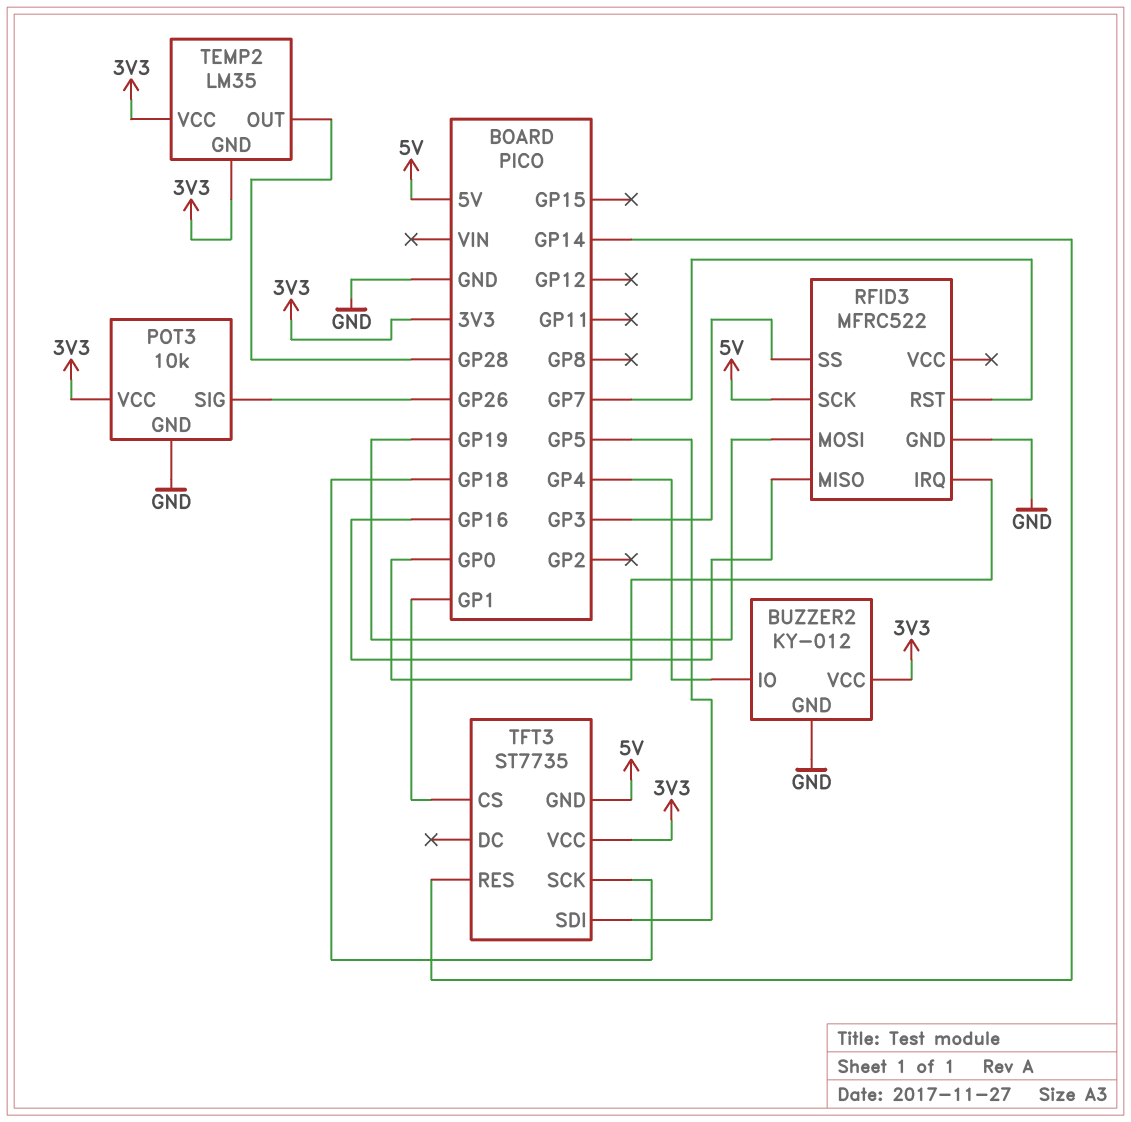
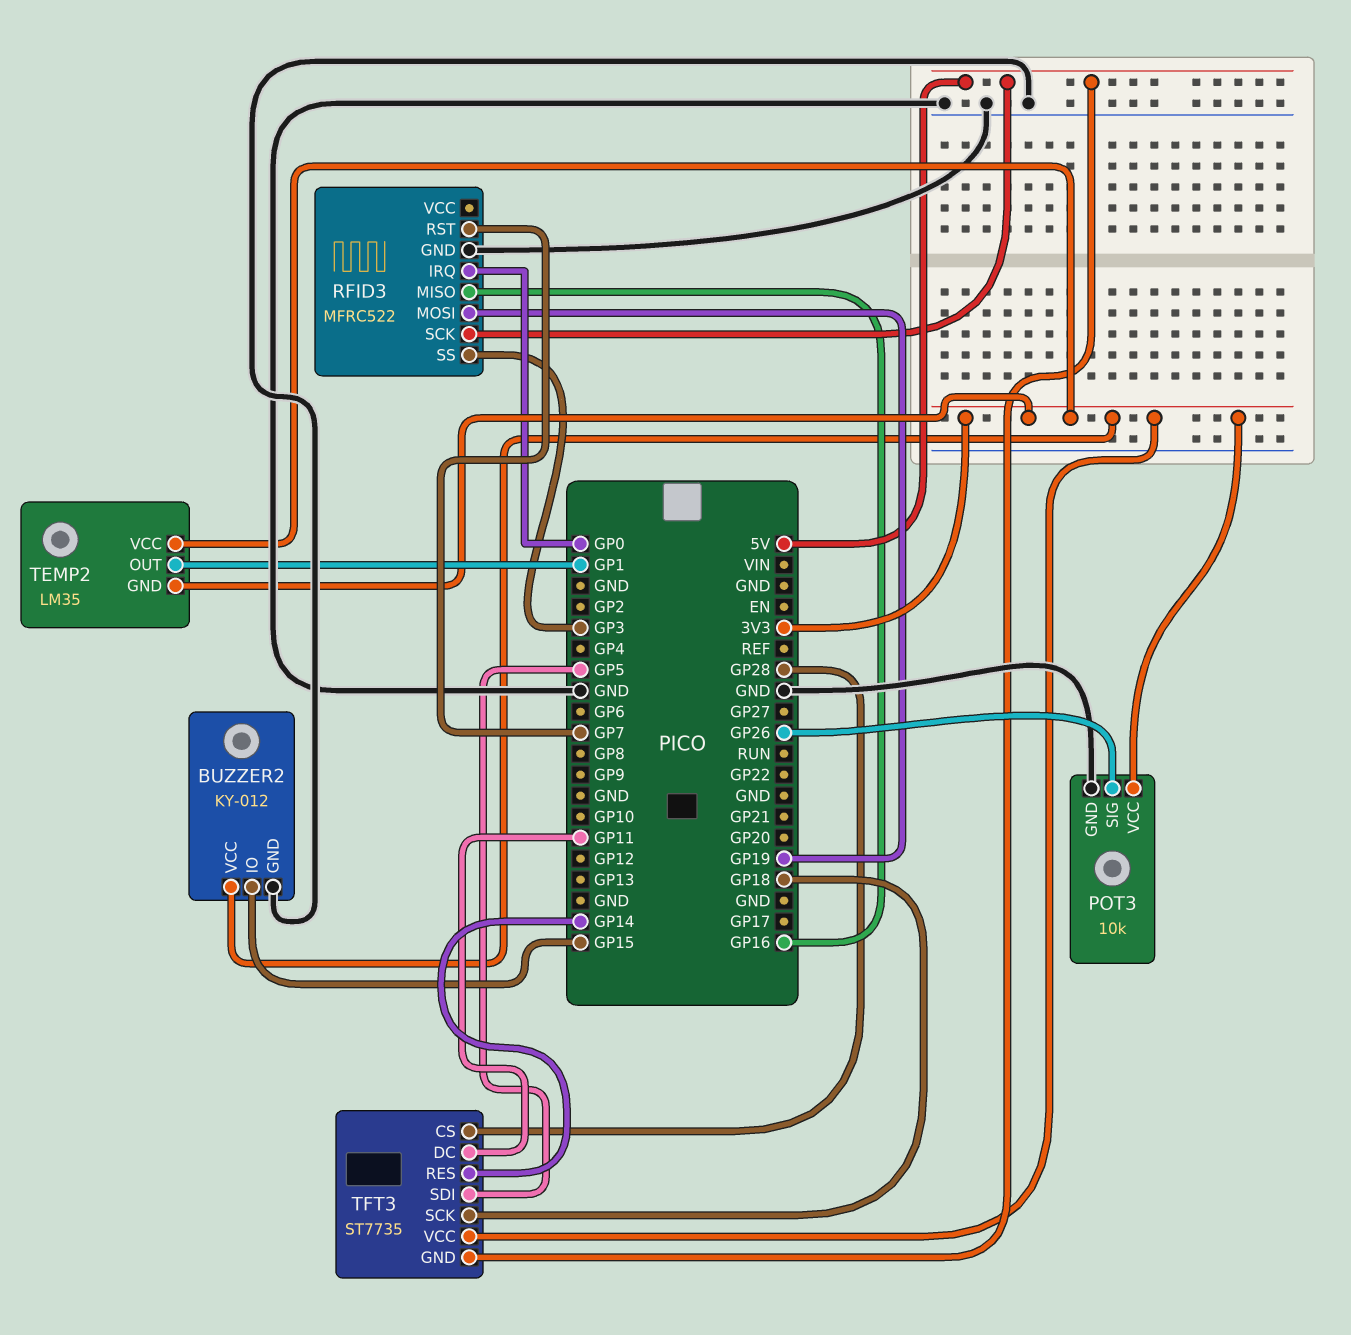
BUZZER2 pin IO: GP4 -> GP15
TEMP2 pin OUT: GP28 -> GP1
TFT3 pin CS: GP1 -> GP28
TFT3 pin DC: none -> GP11

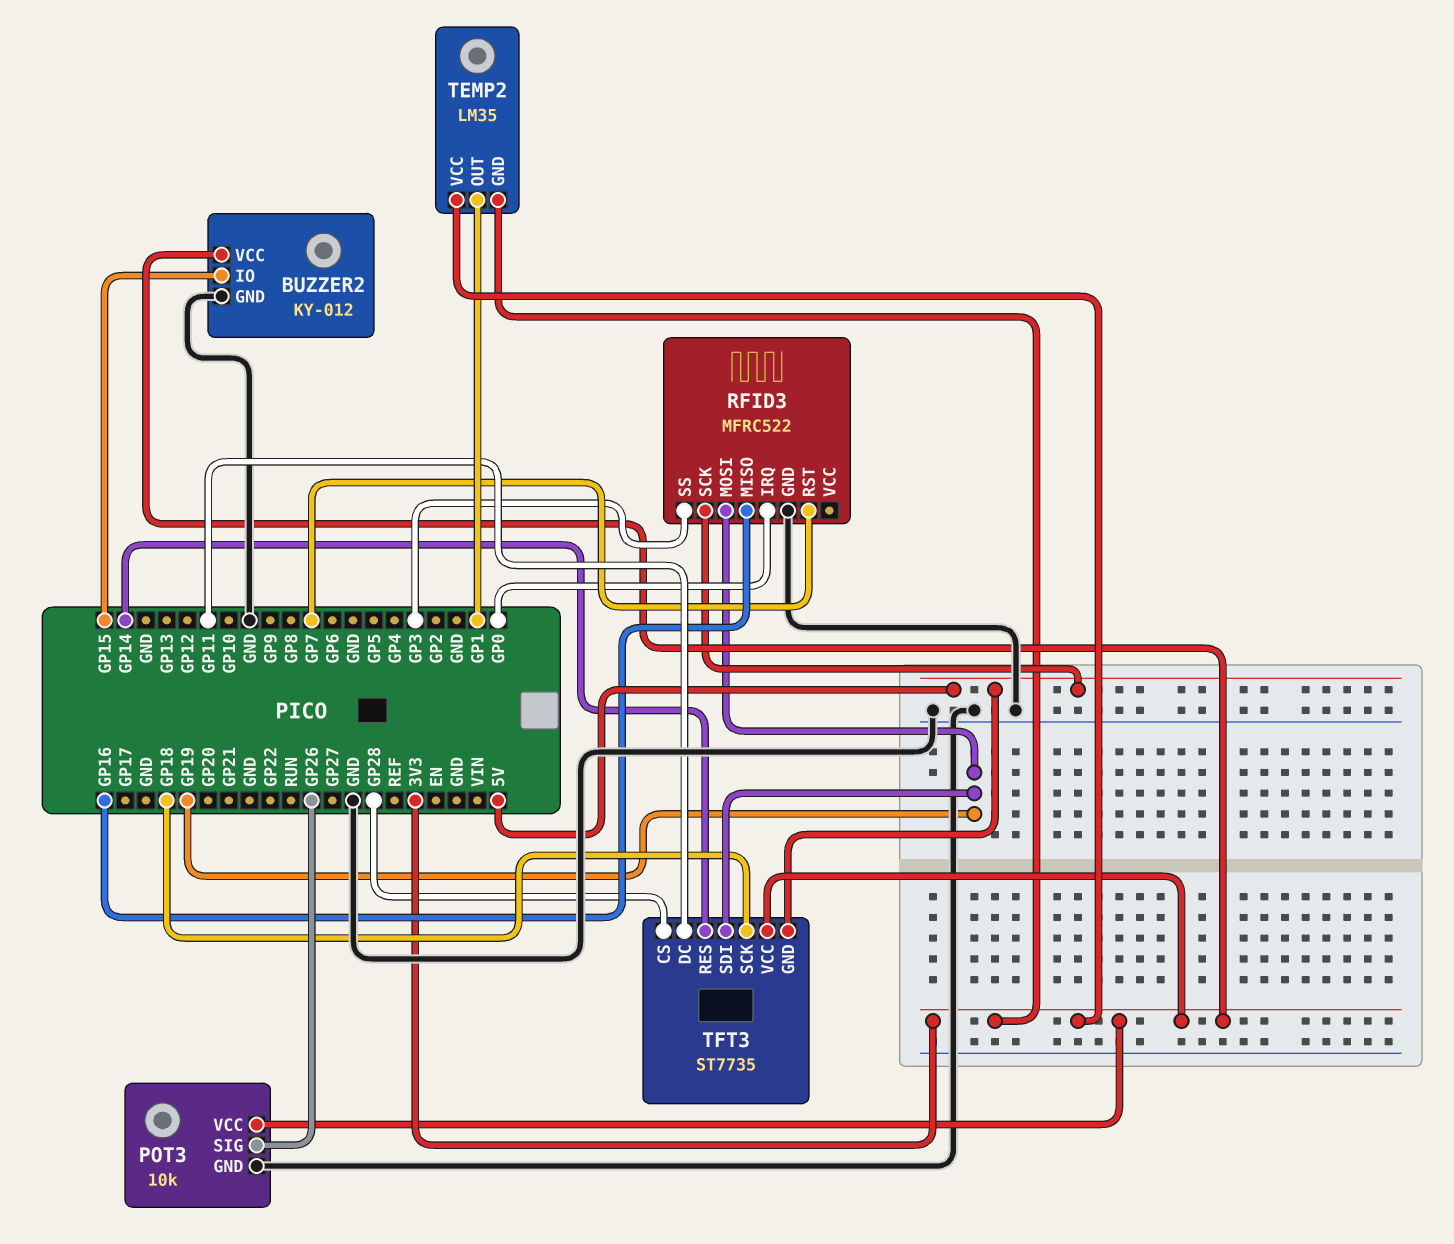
TFT3 pin SDI: GP5 -> GP19

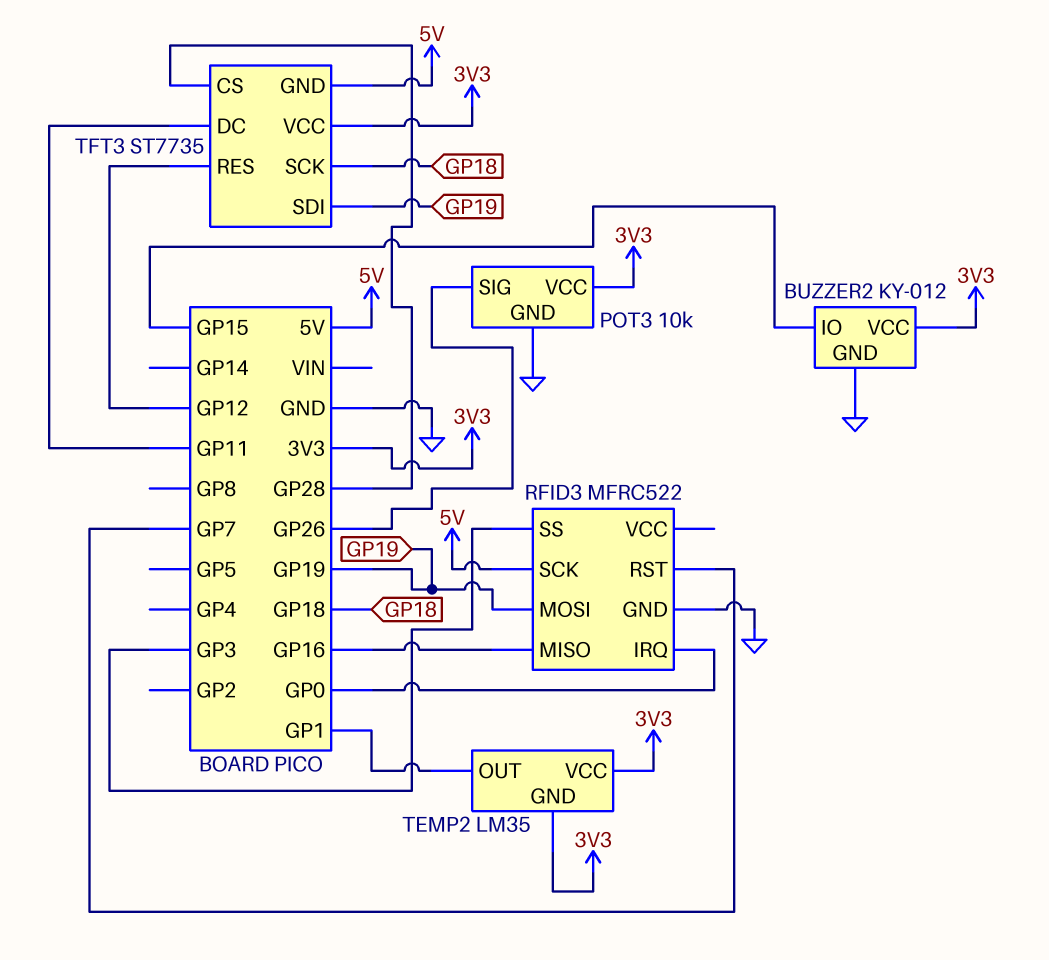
TFT3 pin RES: GP14 -> GP12

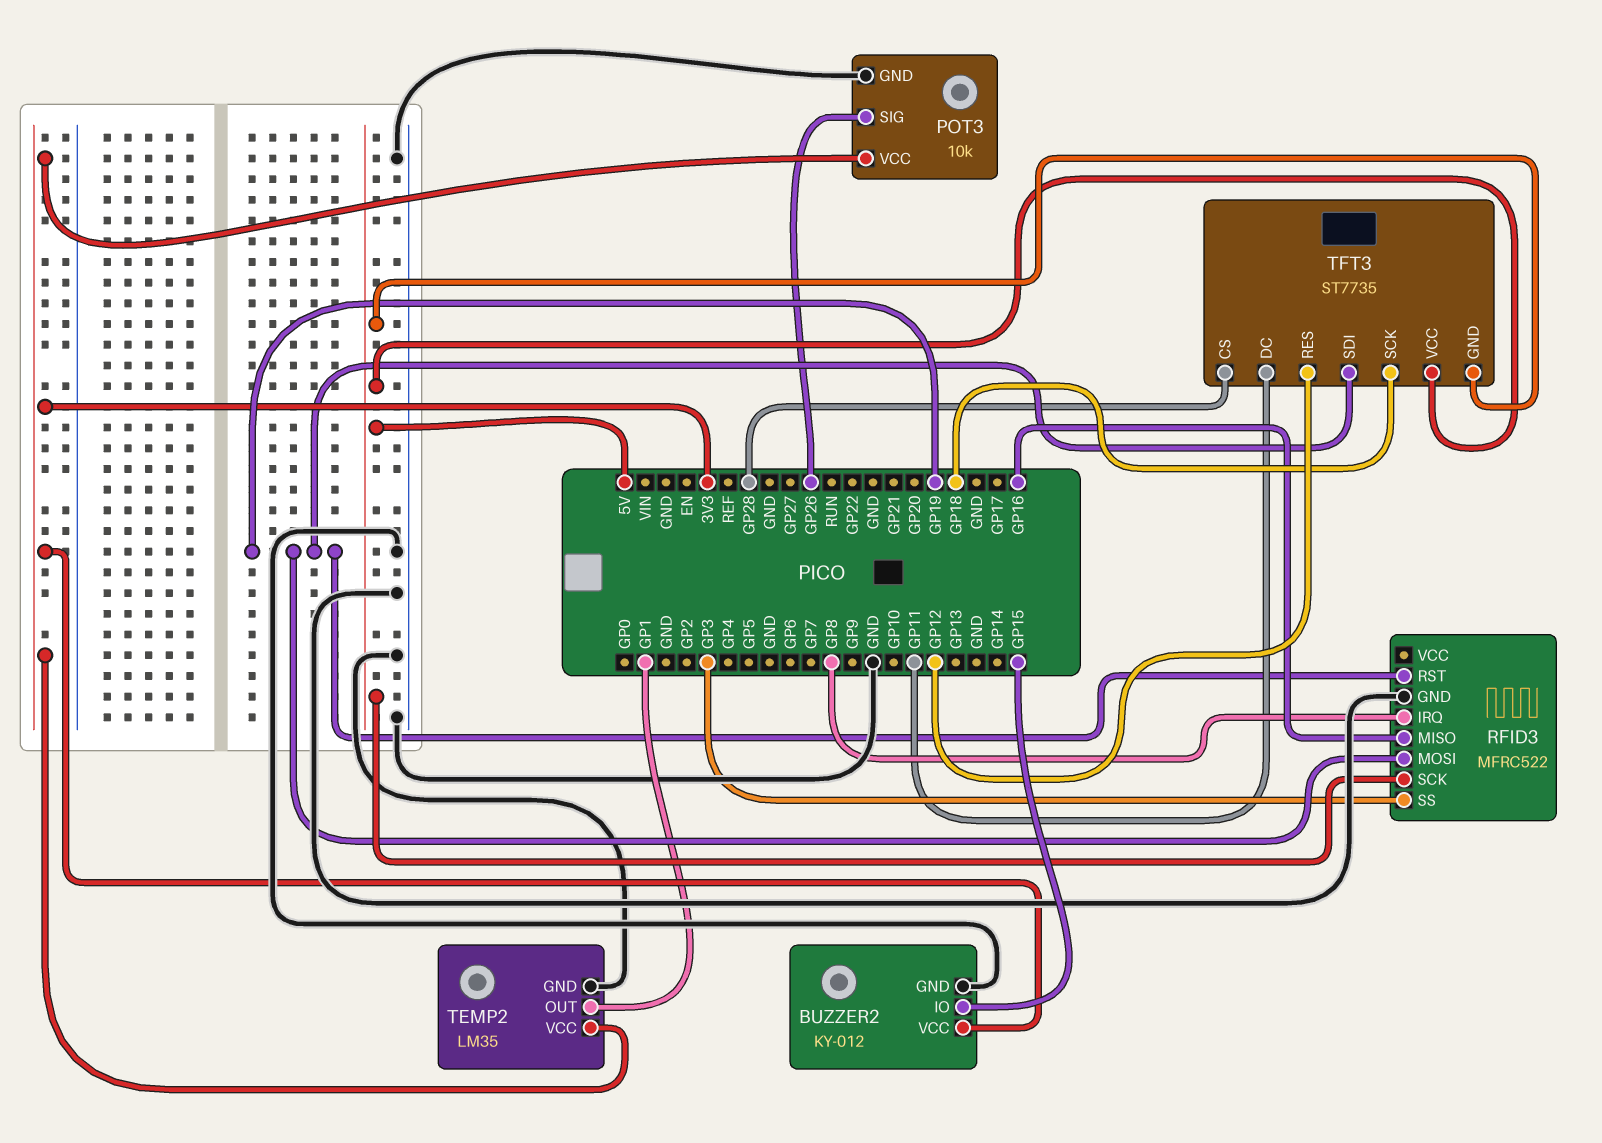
RFID3 pin IRQ: GP0 -> GP8
RFID3 pin RST: GP7 -> GP19
TEMP2 pin GND: 3V3 -> GND
TFT3 pin VCC: 3V3 -> 5V

